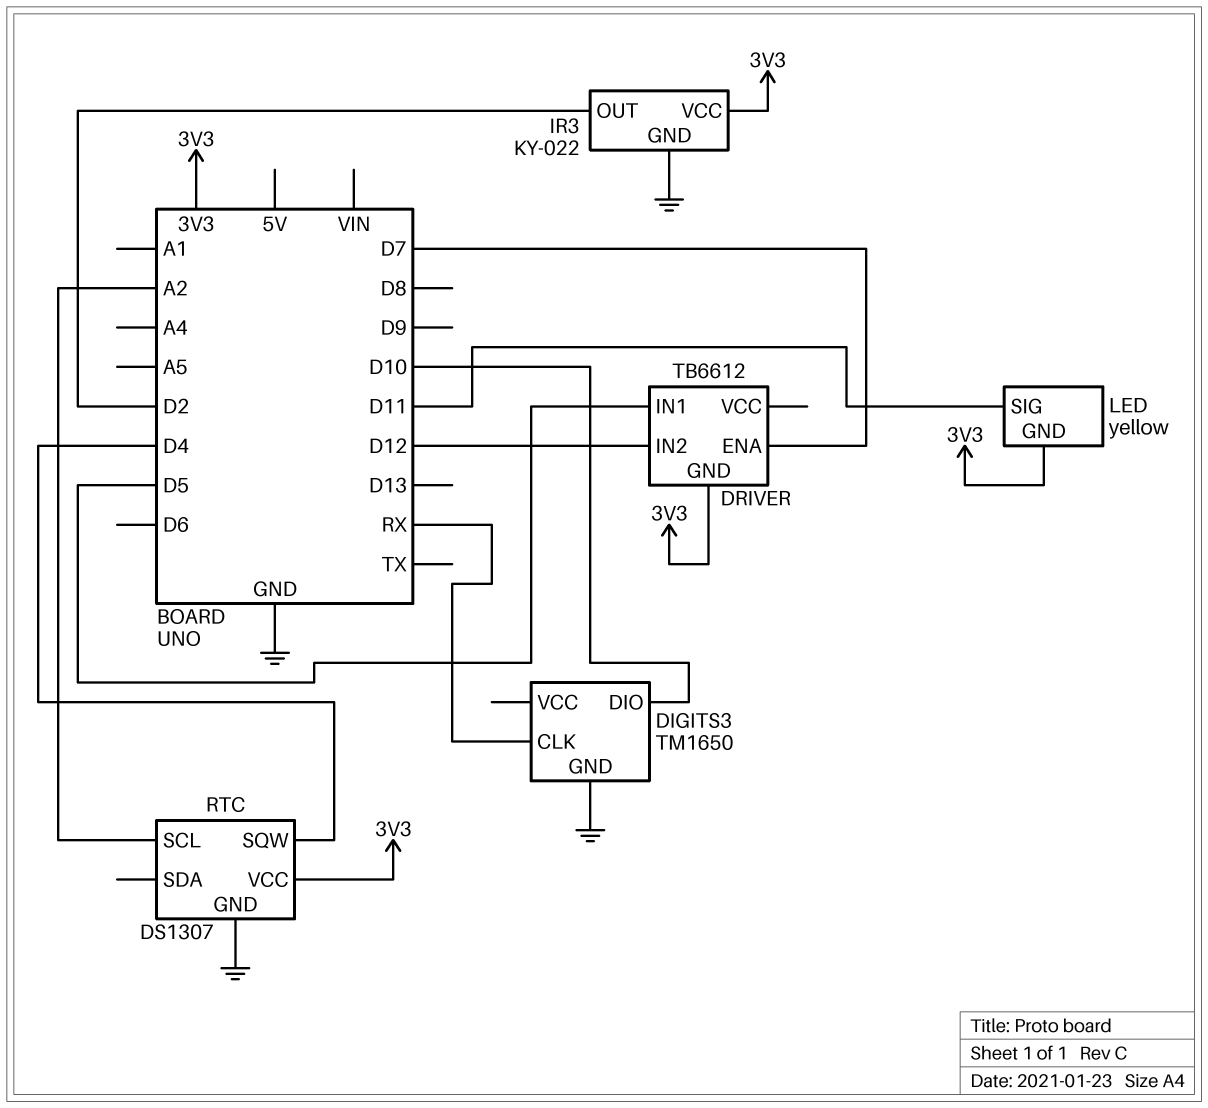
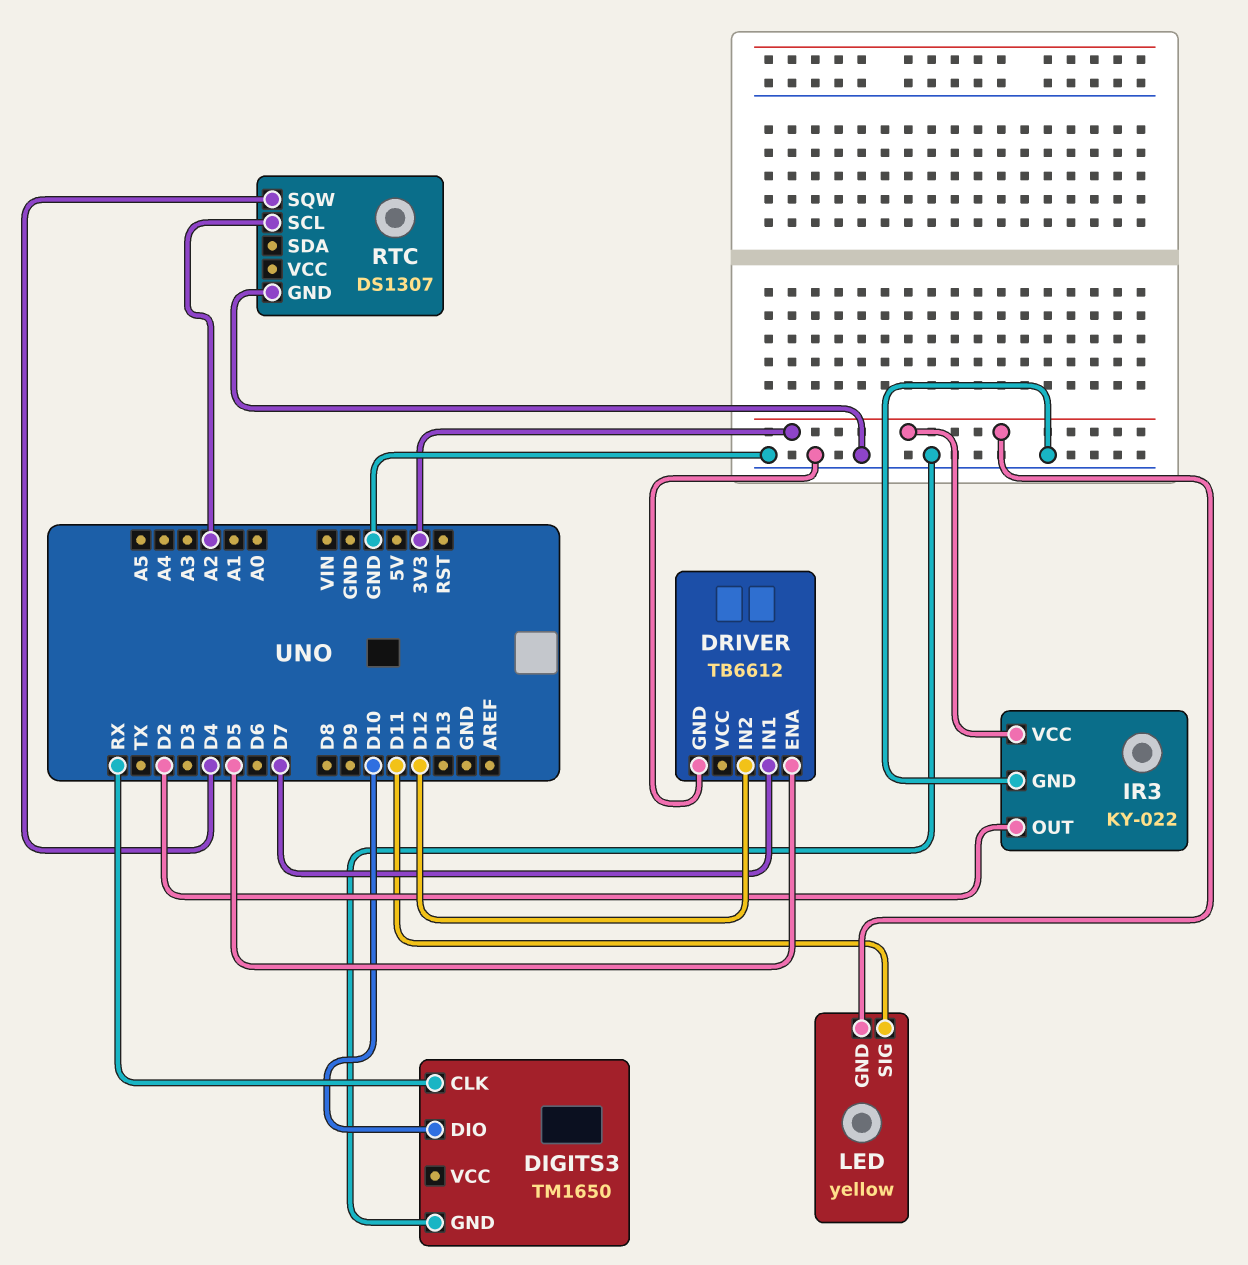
DRIVER pin ENA: D7 -> D5
DRIVER pin GND: 3V3 -> GND
DRIVER pin IN1: D5 -> D7
RTC pin VCC: 3V3 -> none

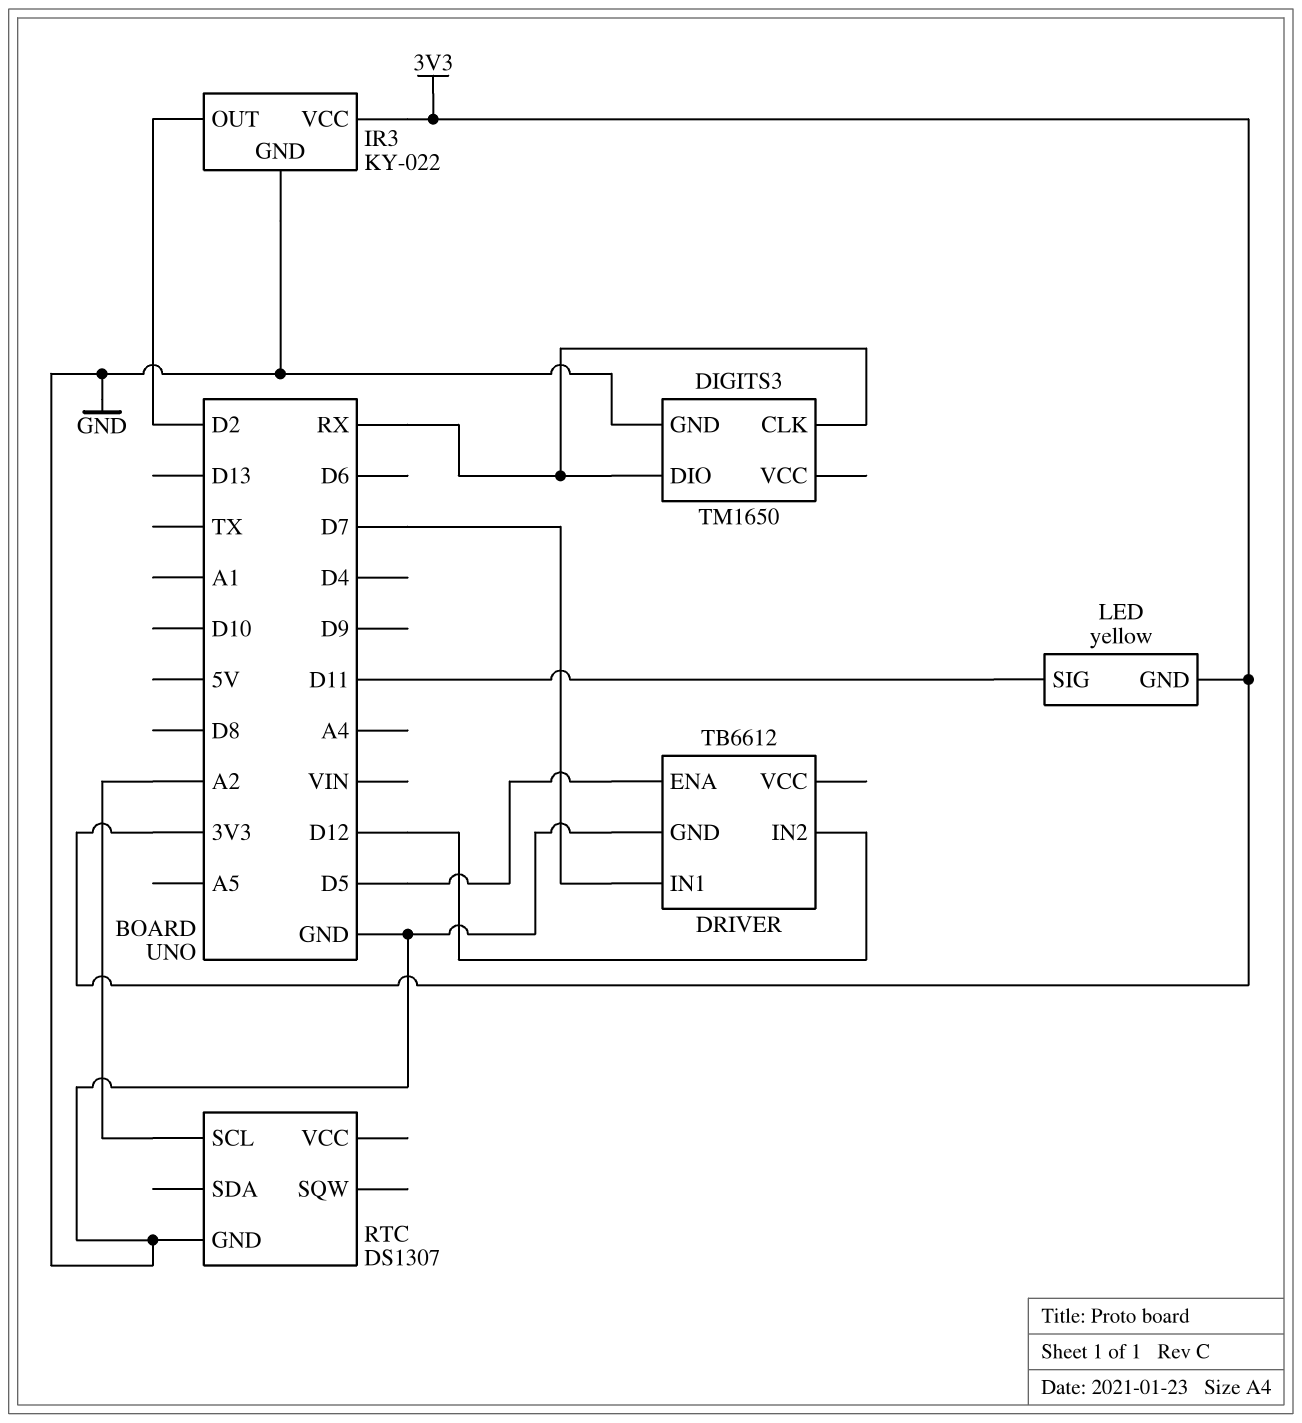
DIGITS3 pin DIO: D10 -> RX
RTC pin SQW: D4 -> none

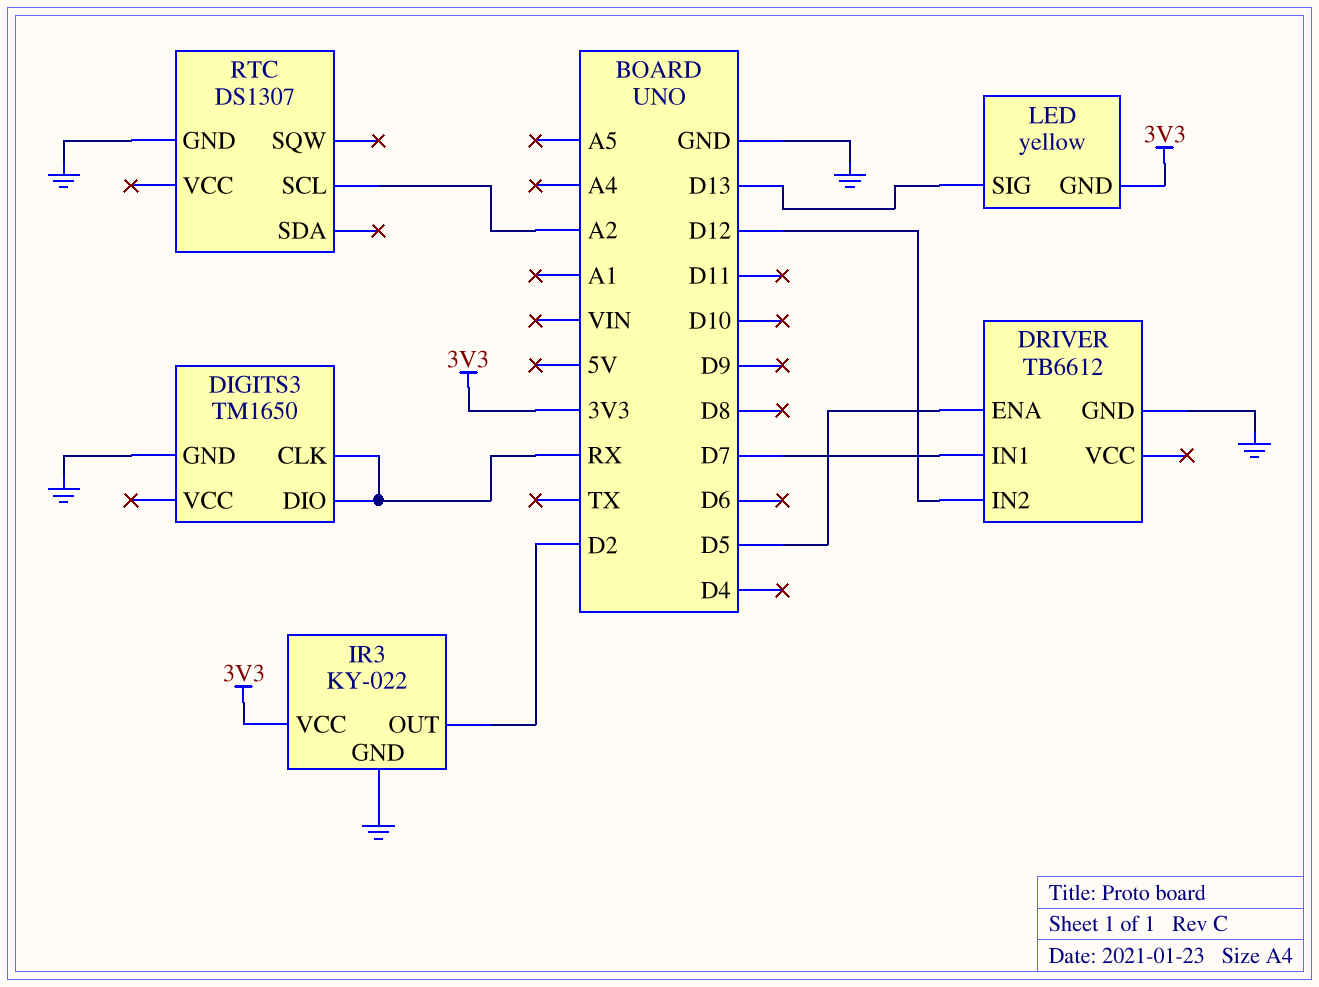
LED pin SIG: D11 -> D13

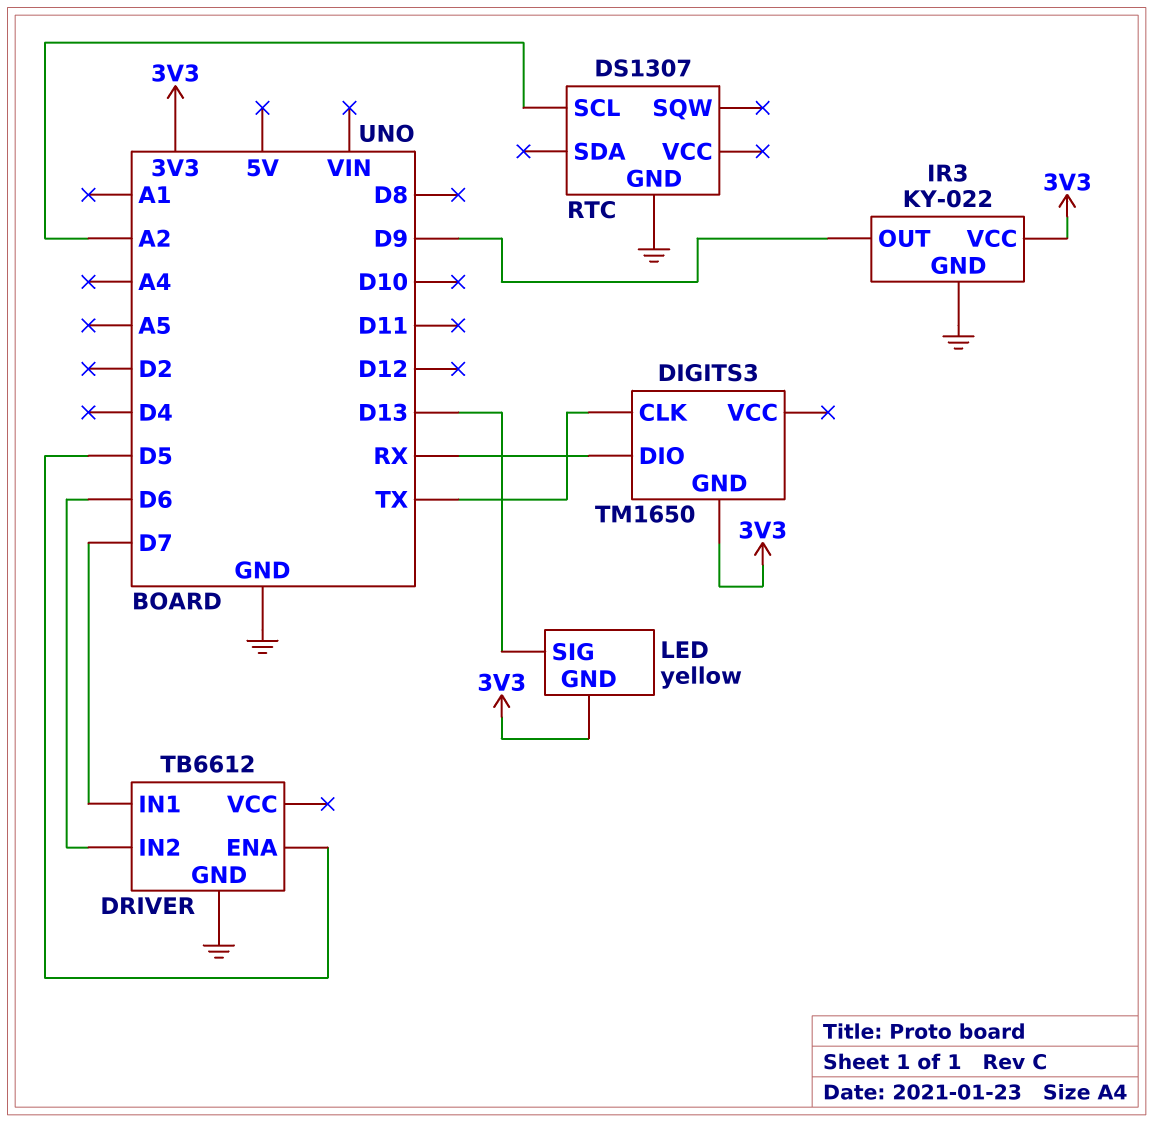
DIGITS3 pin CLK: RX -> TX
DIGITS3 pin GND: GND -> 3V3
DRIVER pin IN2: D12 -> D6
IR3 pin OUT: D2 -> D9

